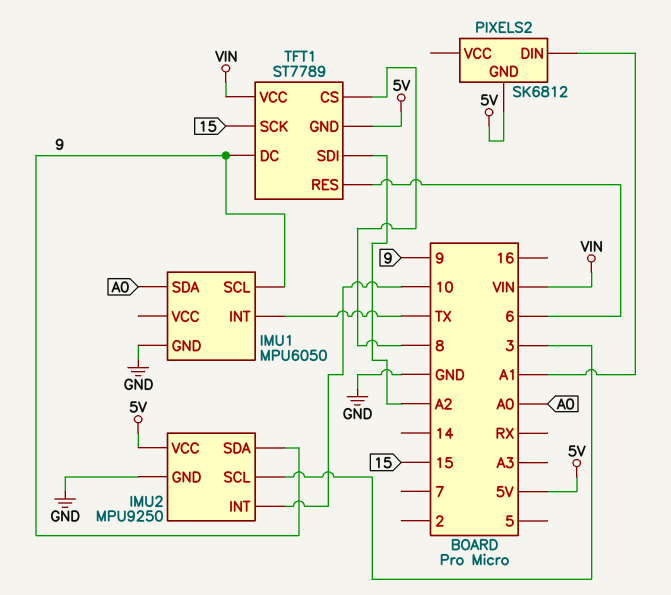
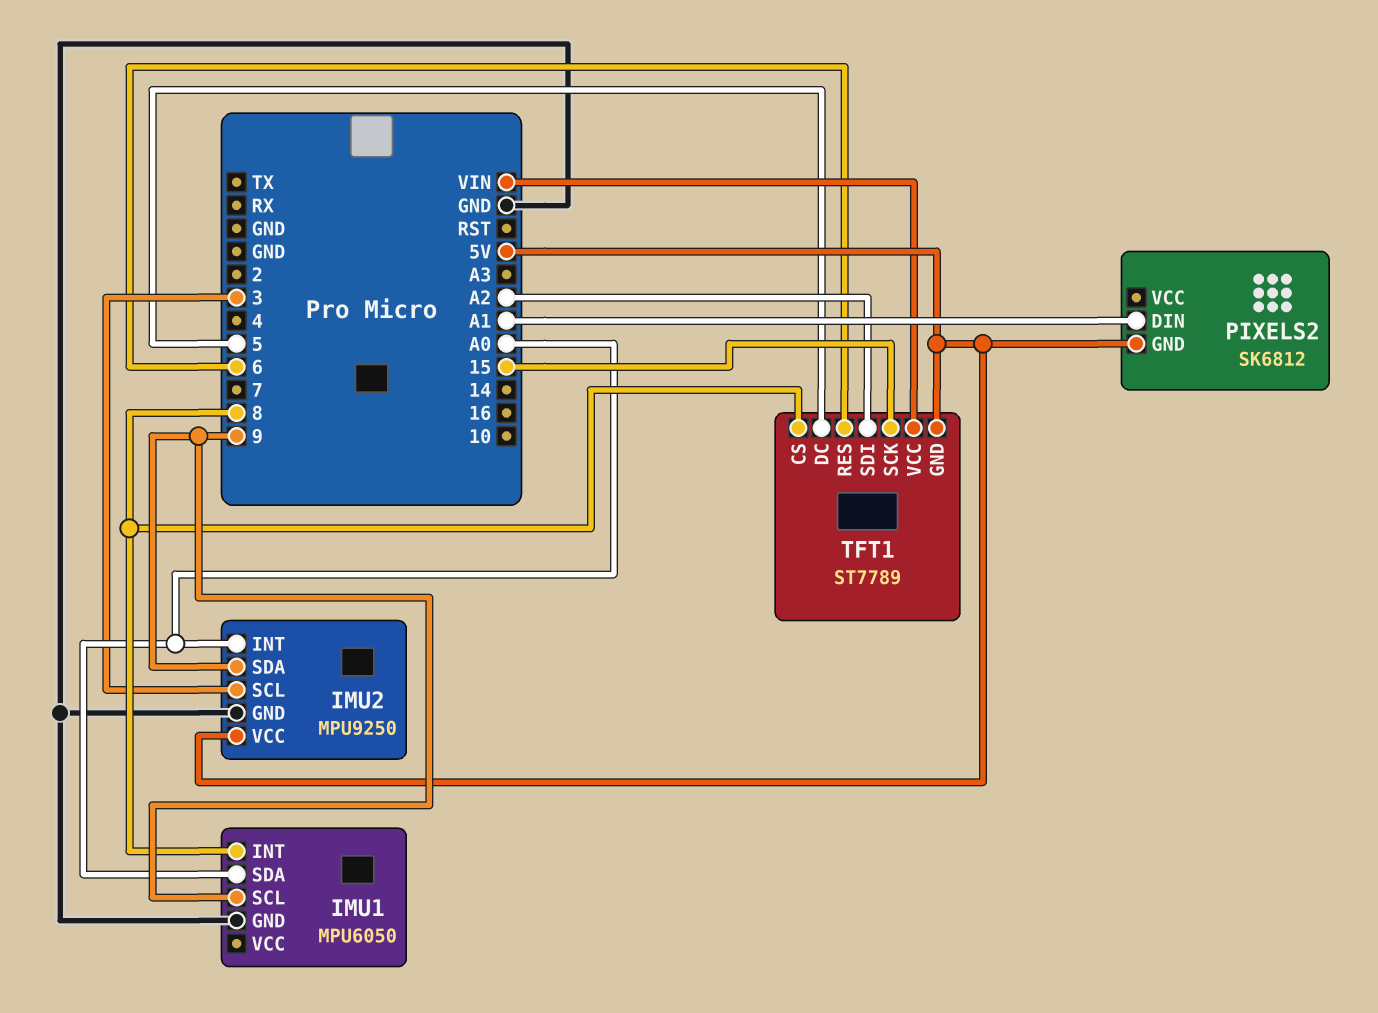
IMU1 pin INT: TX -> 8
IMU2 pin INT: 10 -> A0
TFT1 pin DC: 9 -> 5

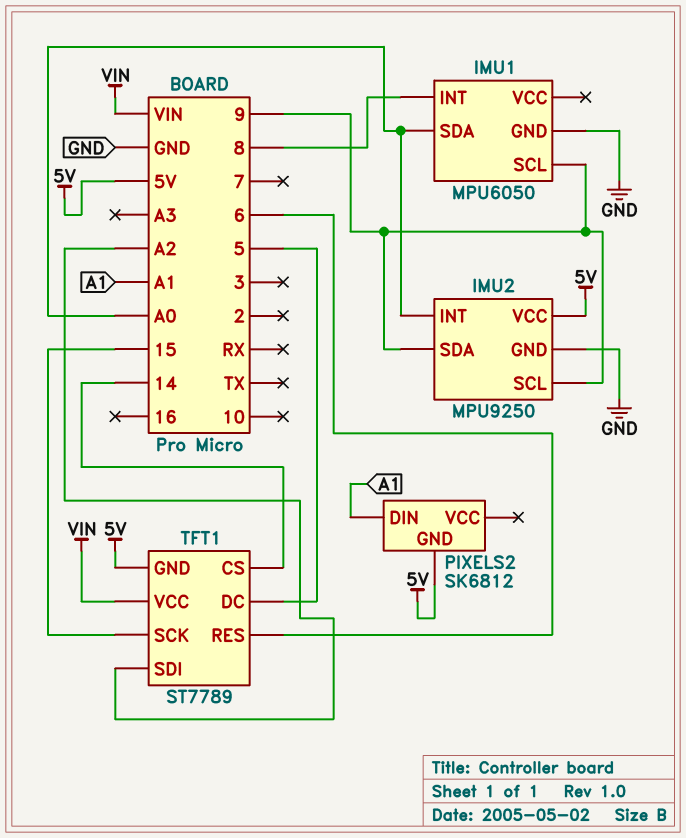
IMU2 pin SCL: 3 -> 9
TFT1 pin CS: 8 -> 14

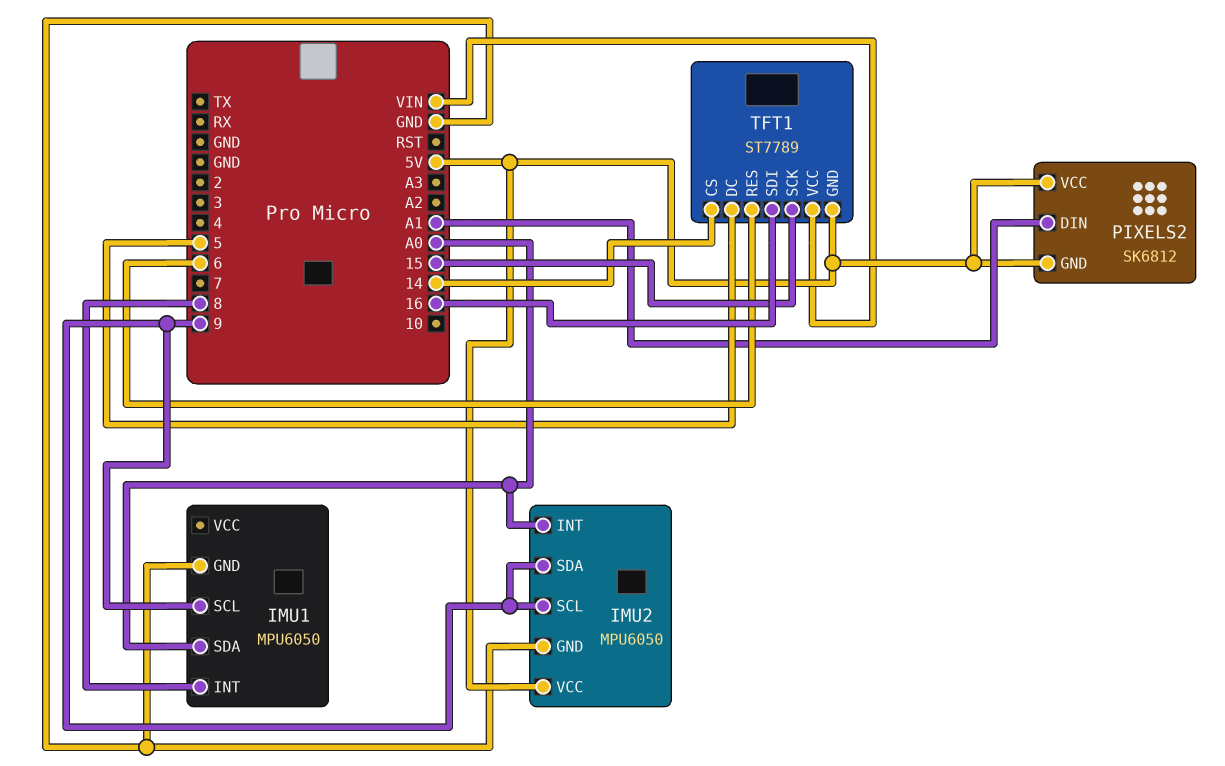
IMU2: MPU9250 -> MPU6050
PIXELS2 pin VCC: none -> 5V
TFT1 pin SDI: A2 -> 16

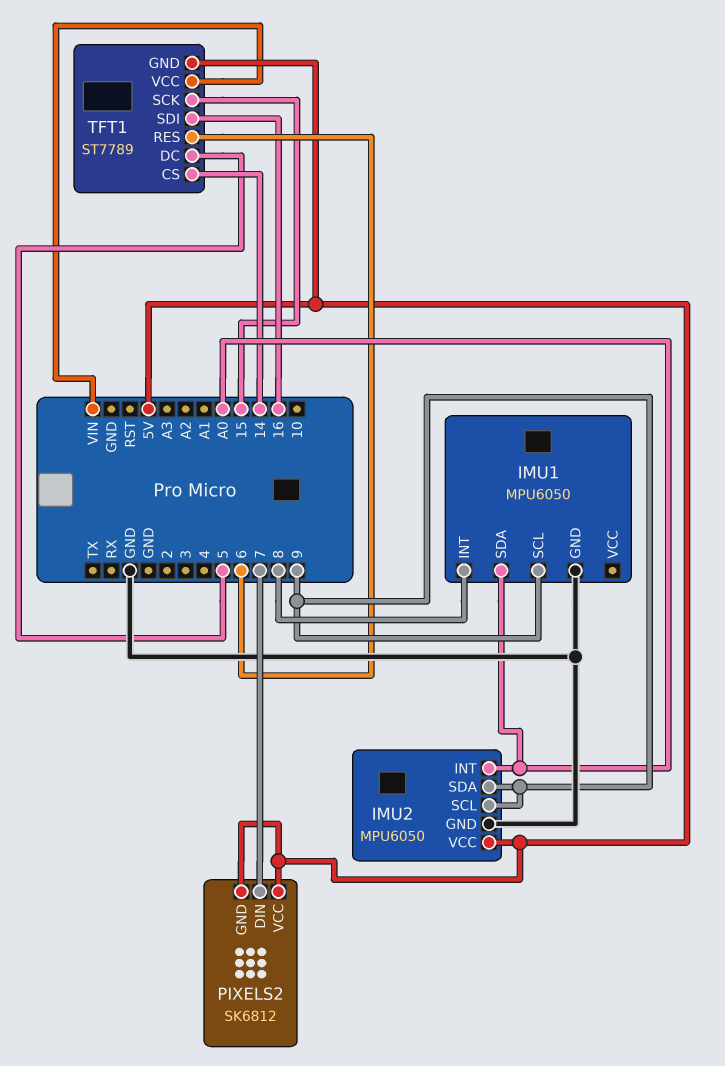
PIXELS2 pin DIN: A1 -> 7

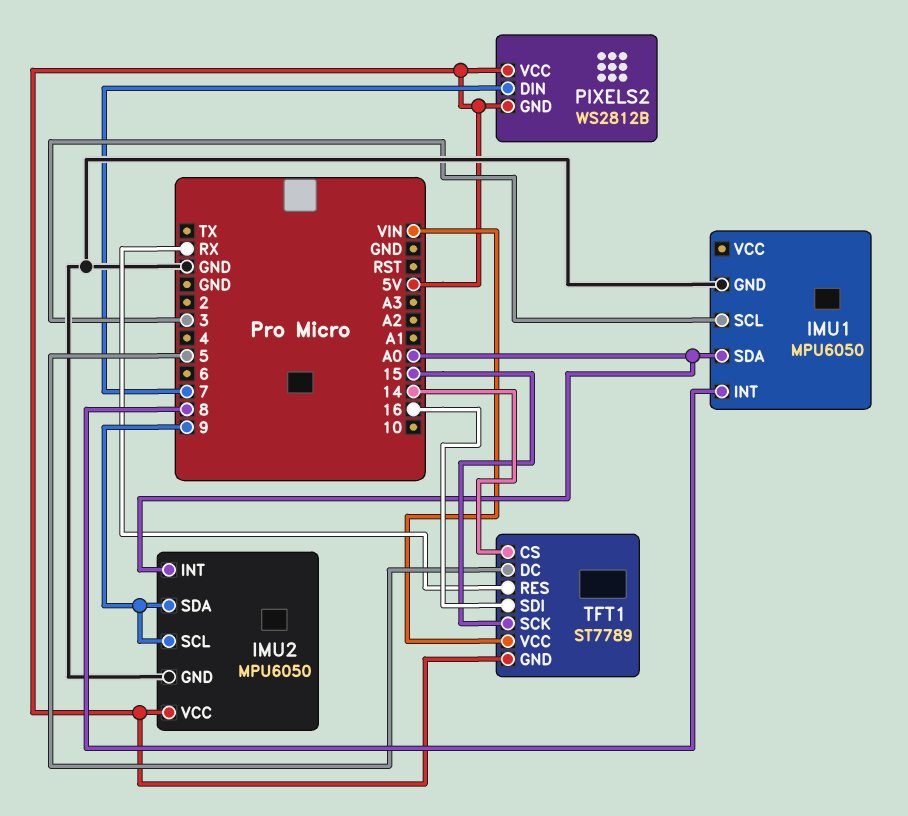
IMU1 pin SCL: 9 -> 3
PIXELS2: SK6812 -> WS2812B
TFT1 pin RES: 6 -> RX

